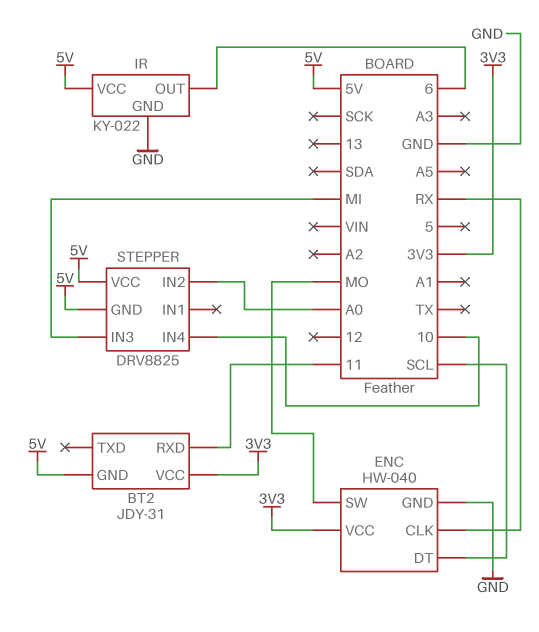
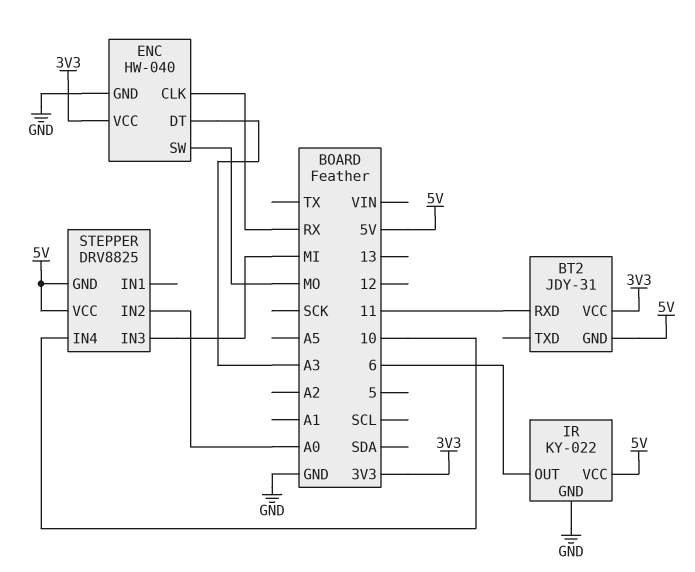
ENC pin DT: SCL -> A3

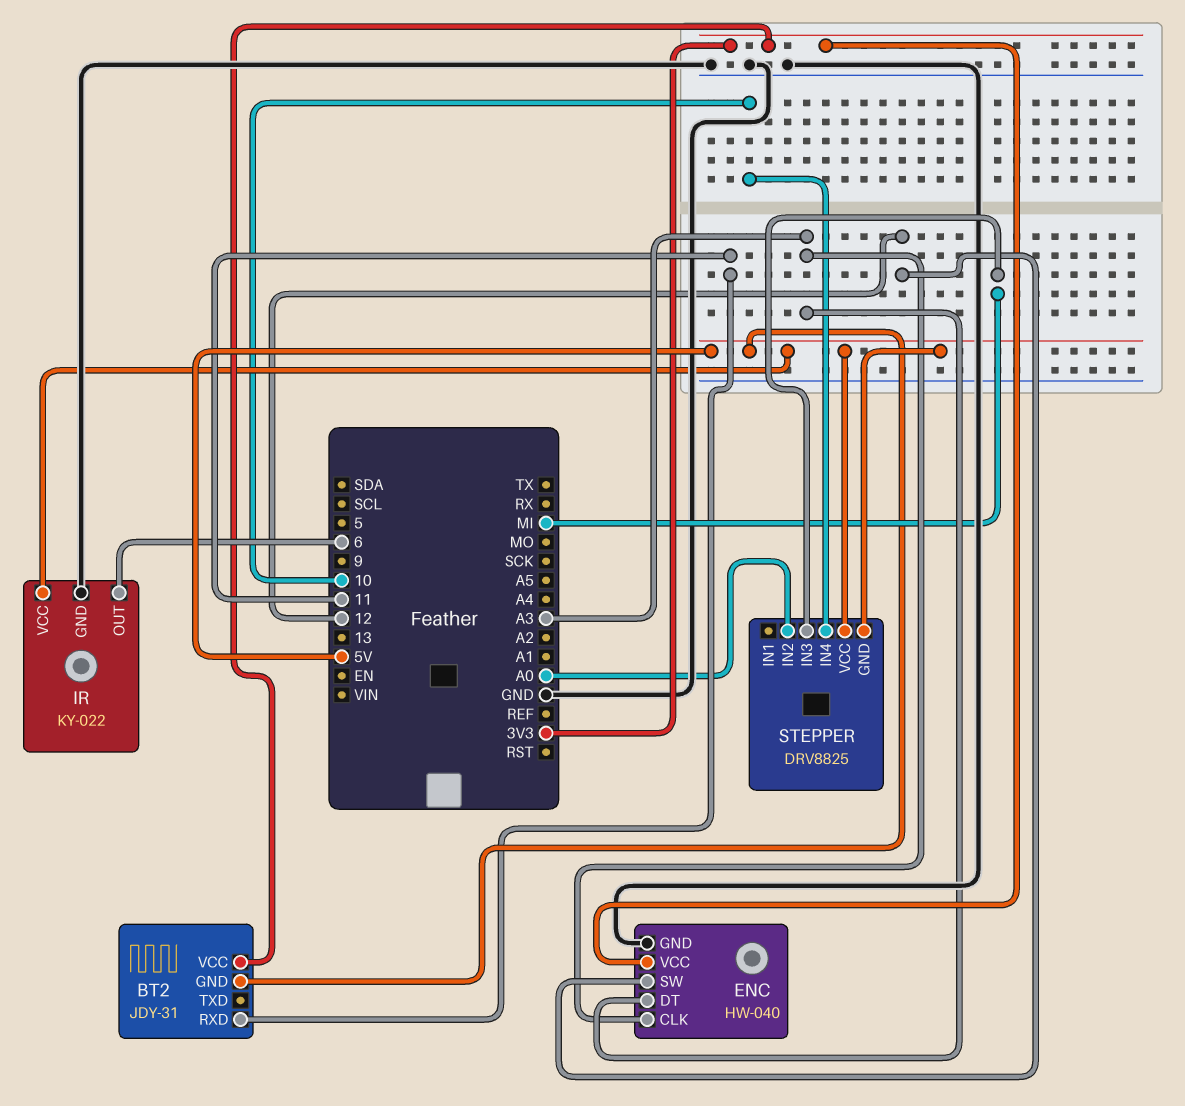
ENC pin CLK: RX -> A3
ENC pin SW: MO -> 12

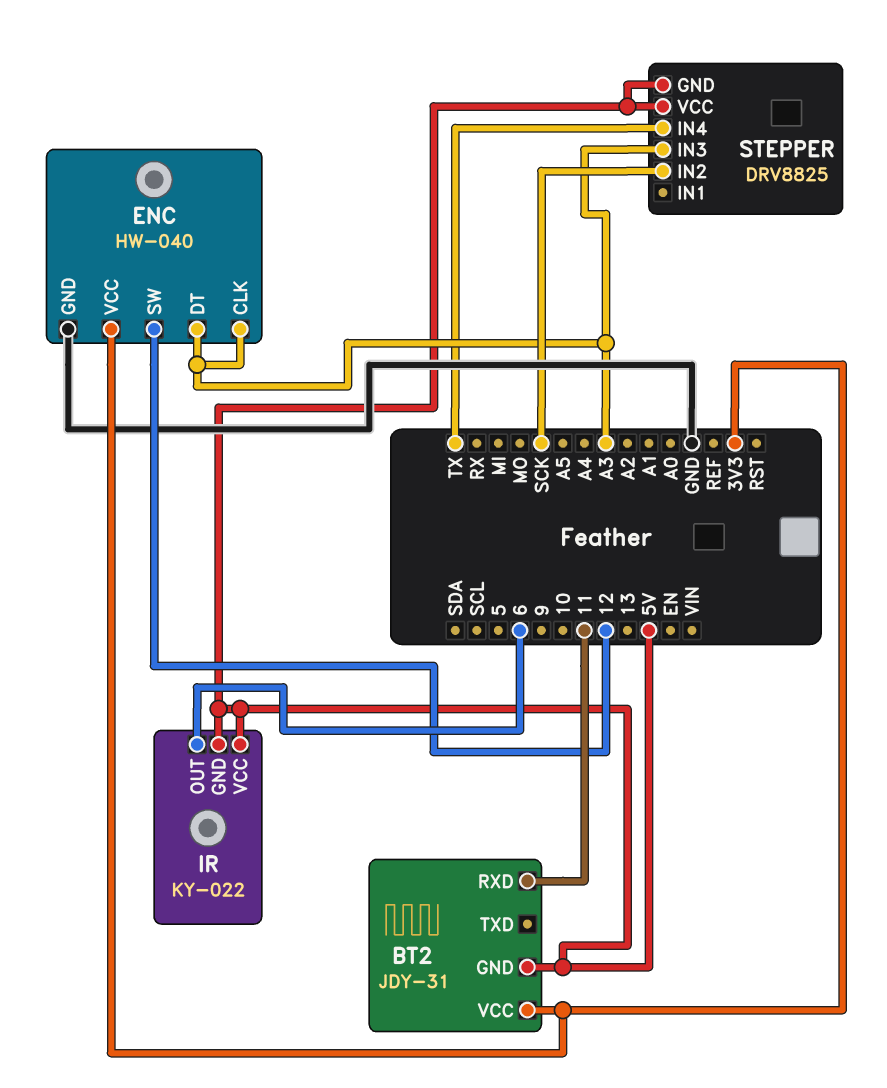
IR pin GND: GND -> 5V
STEPPER pin IN2: A0 -> SCK
STEPPER pin IN3: MI -> A3
STEPPER pin IN4: 10 -> TX

